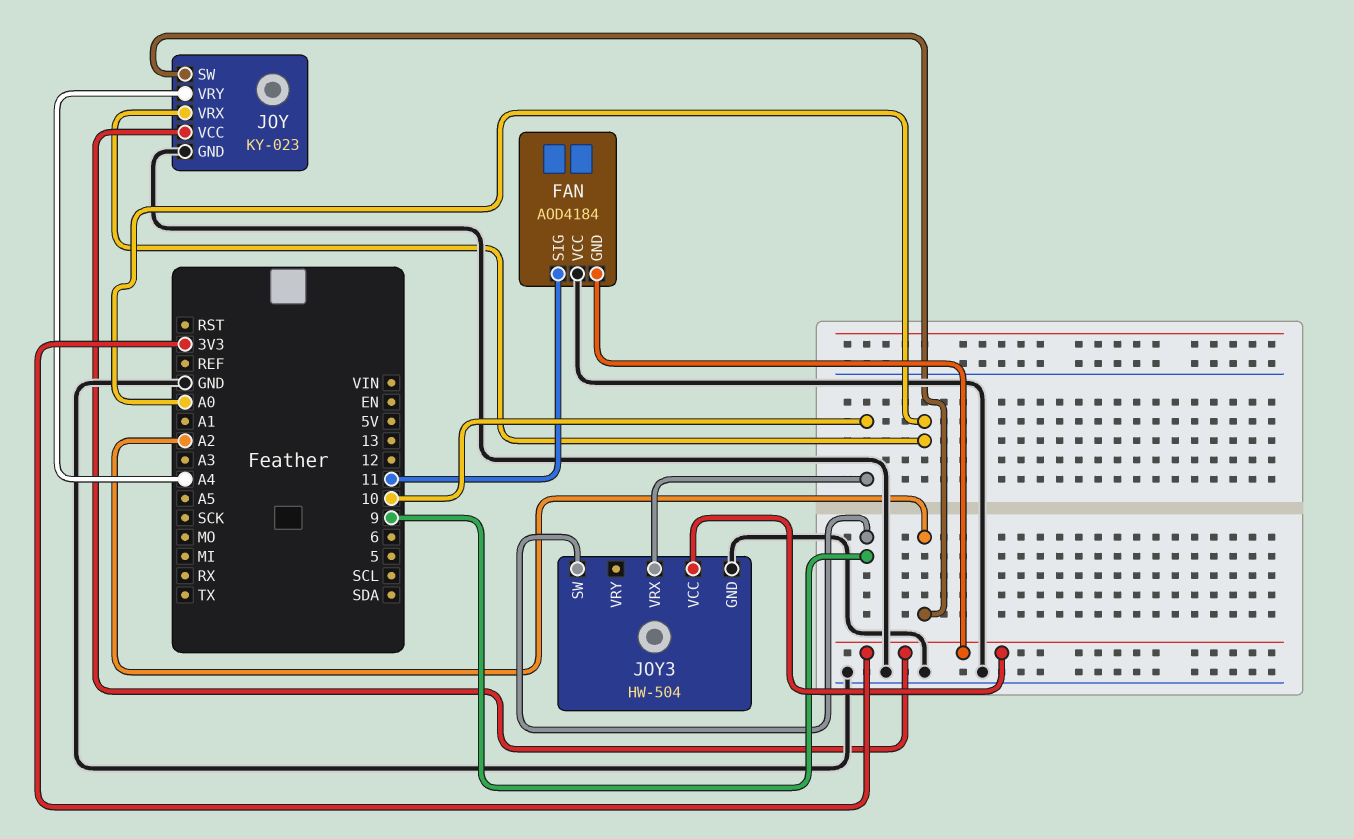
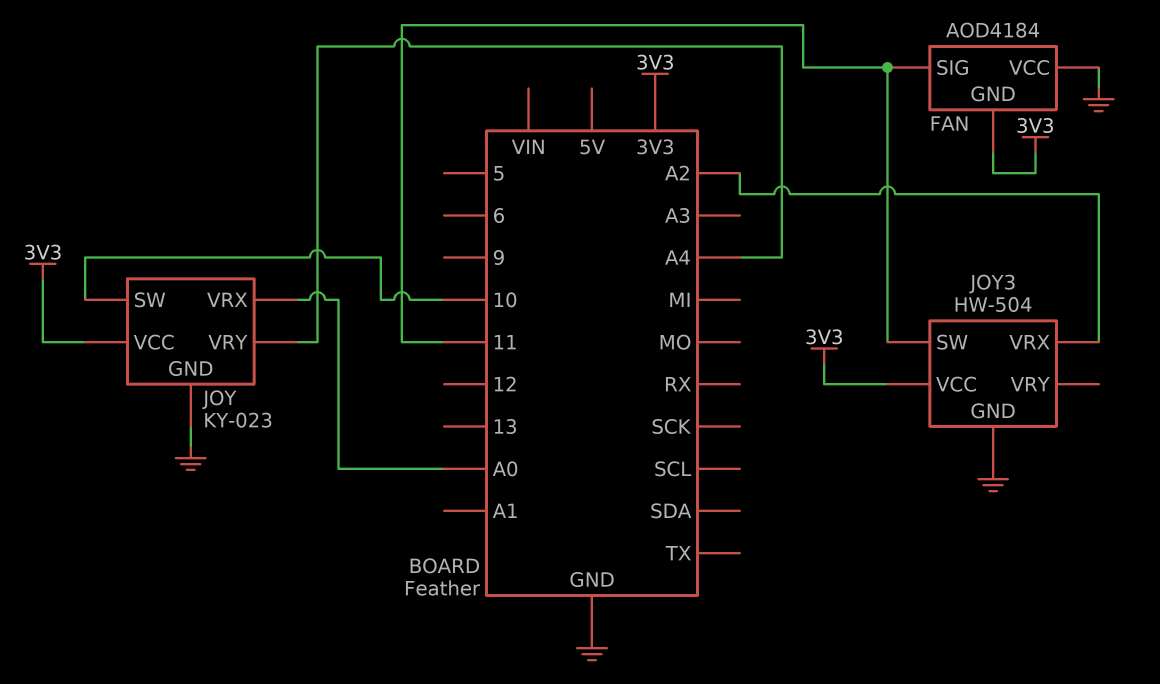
JOY pin SW: A2 -> 10
JOY3 pin SW: 9 -> 11
JOY3 pin VRX: 10 -> A2

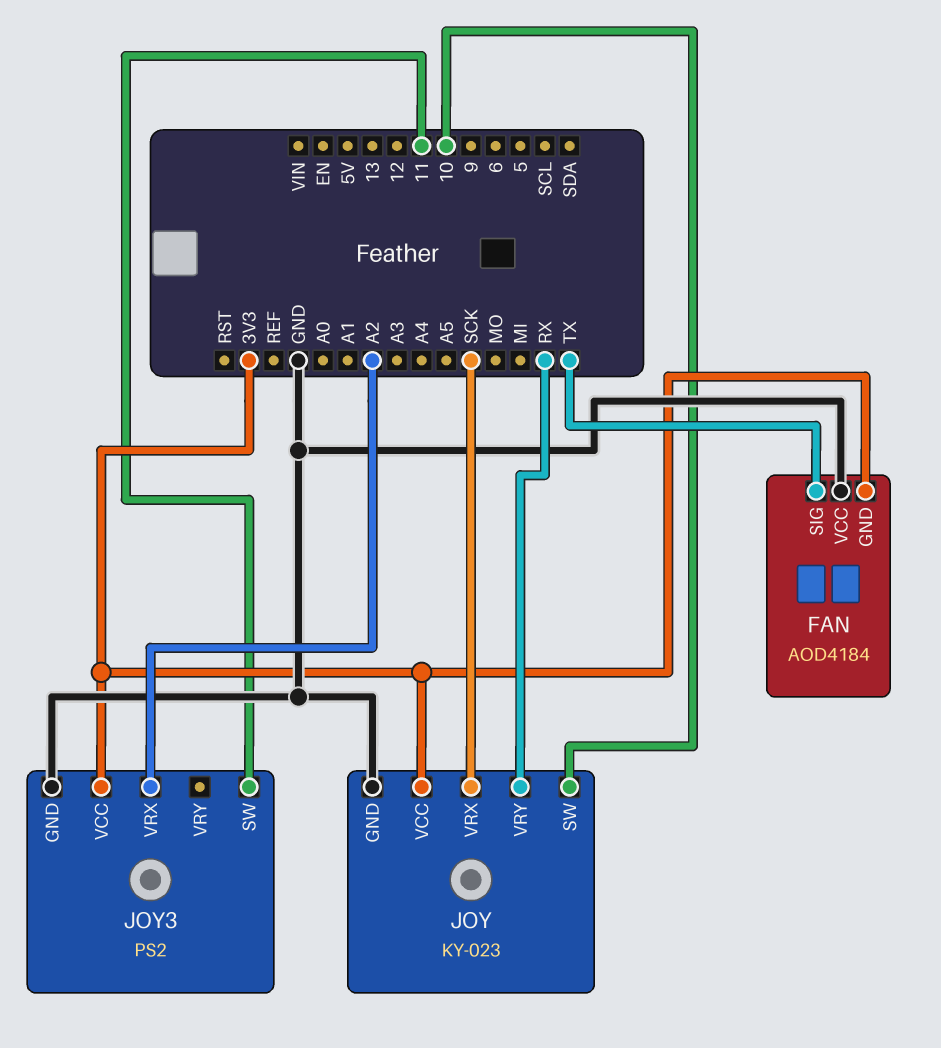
FAN pin SIG: 11 -> TX
JOY pin VRX: A0 -> SCK
JOY pin VRY: A4 -> RX
JOY3: HW-504 -> PS2

